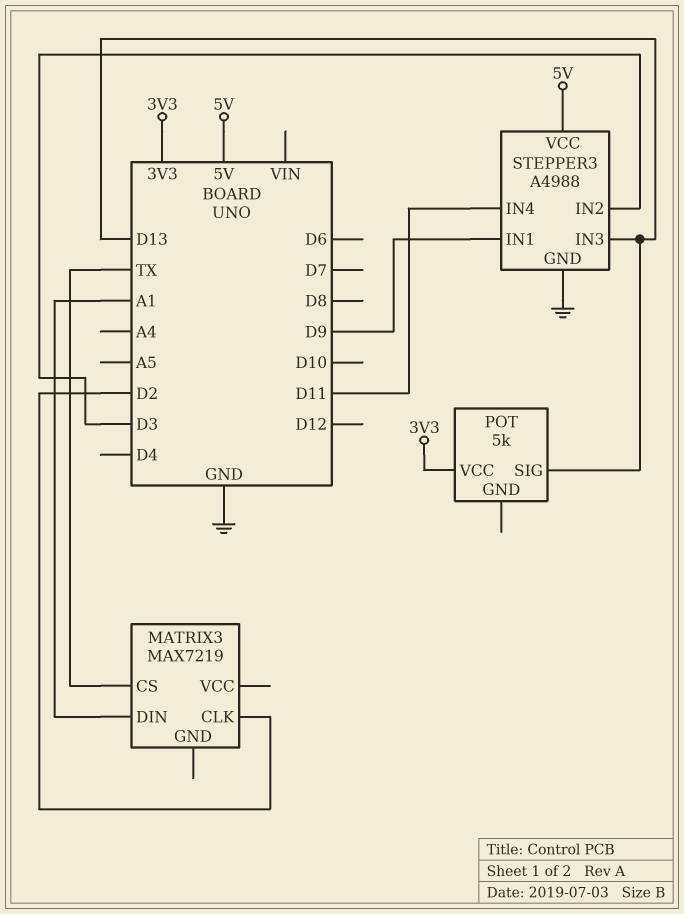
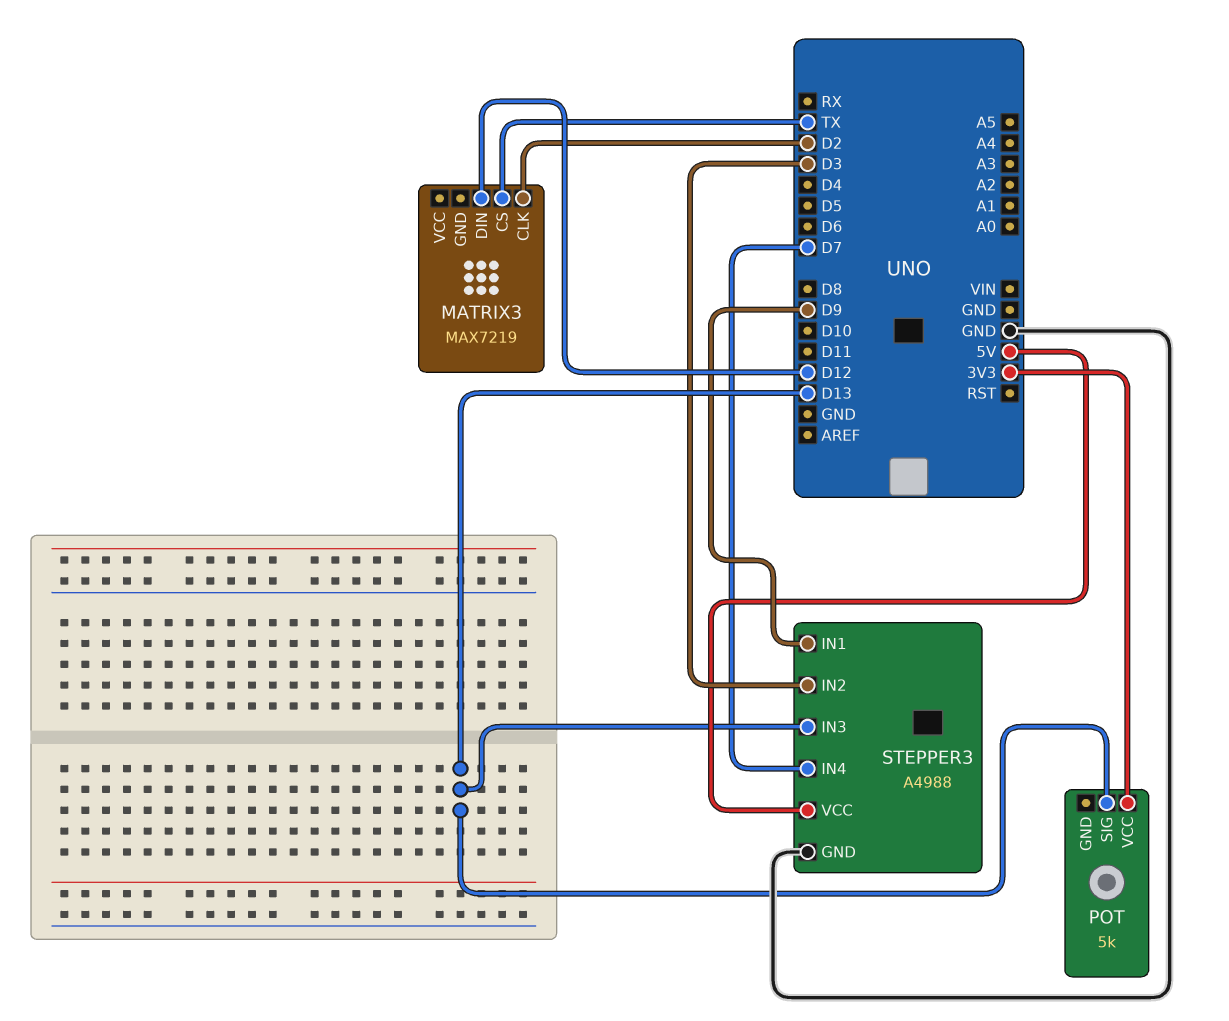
MATRIX3 pin DIN: A1 -> D12
STEPPER3 pin IN4: D11 -> D7

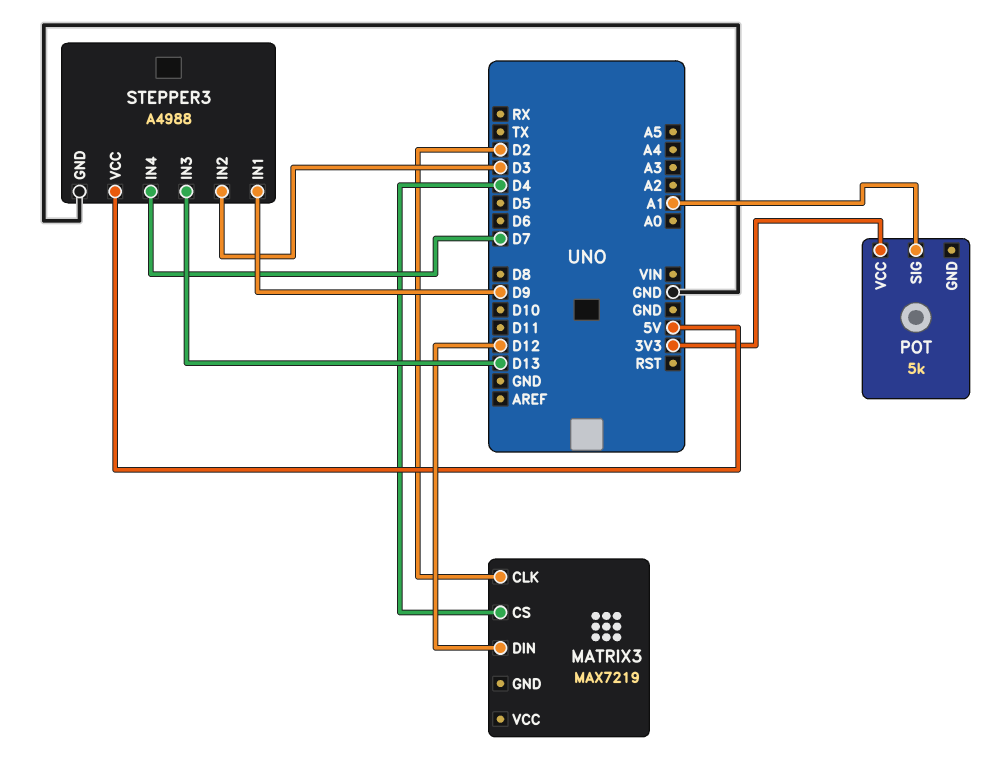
MATRIX3 pin CS: TX -> D4
POT pin SIG: D13 -> A1

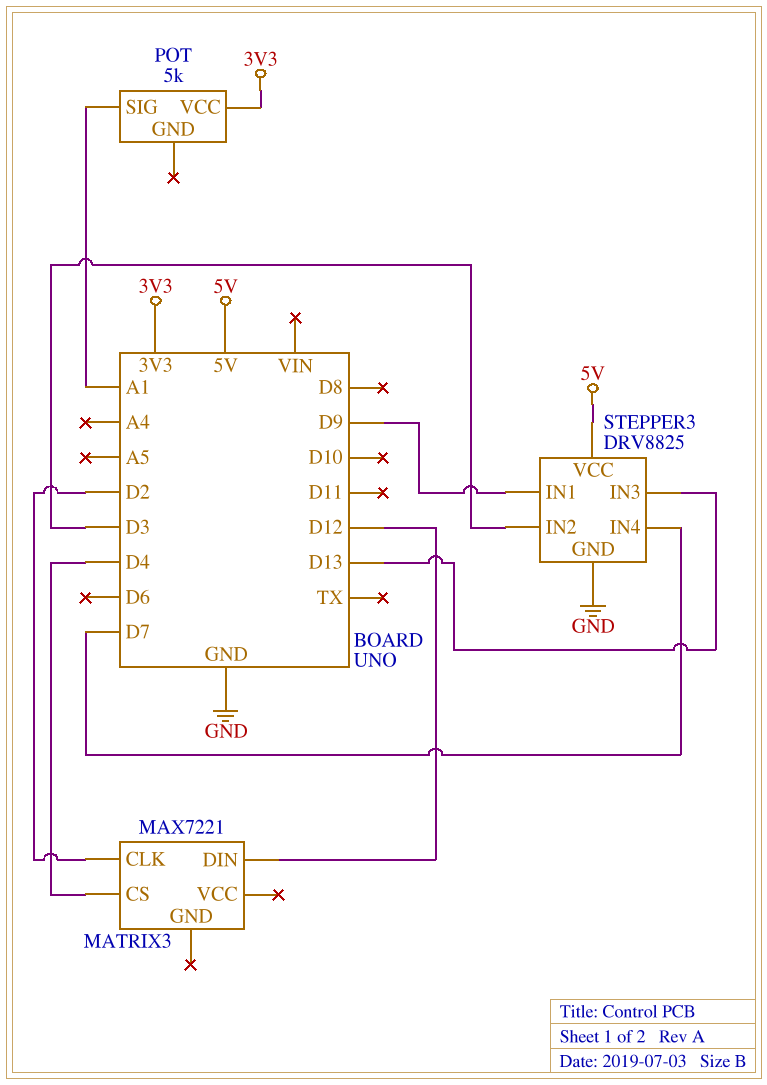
MATRIX3: MAX7219 -> MAX7221
STEPPER3: A4988 -> DRV8825

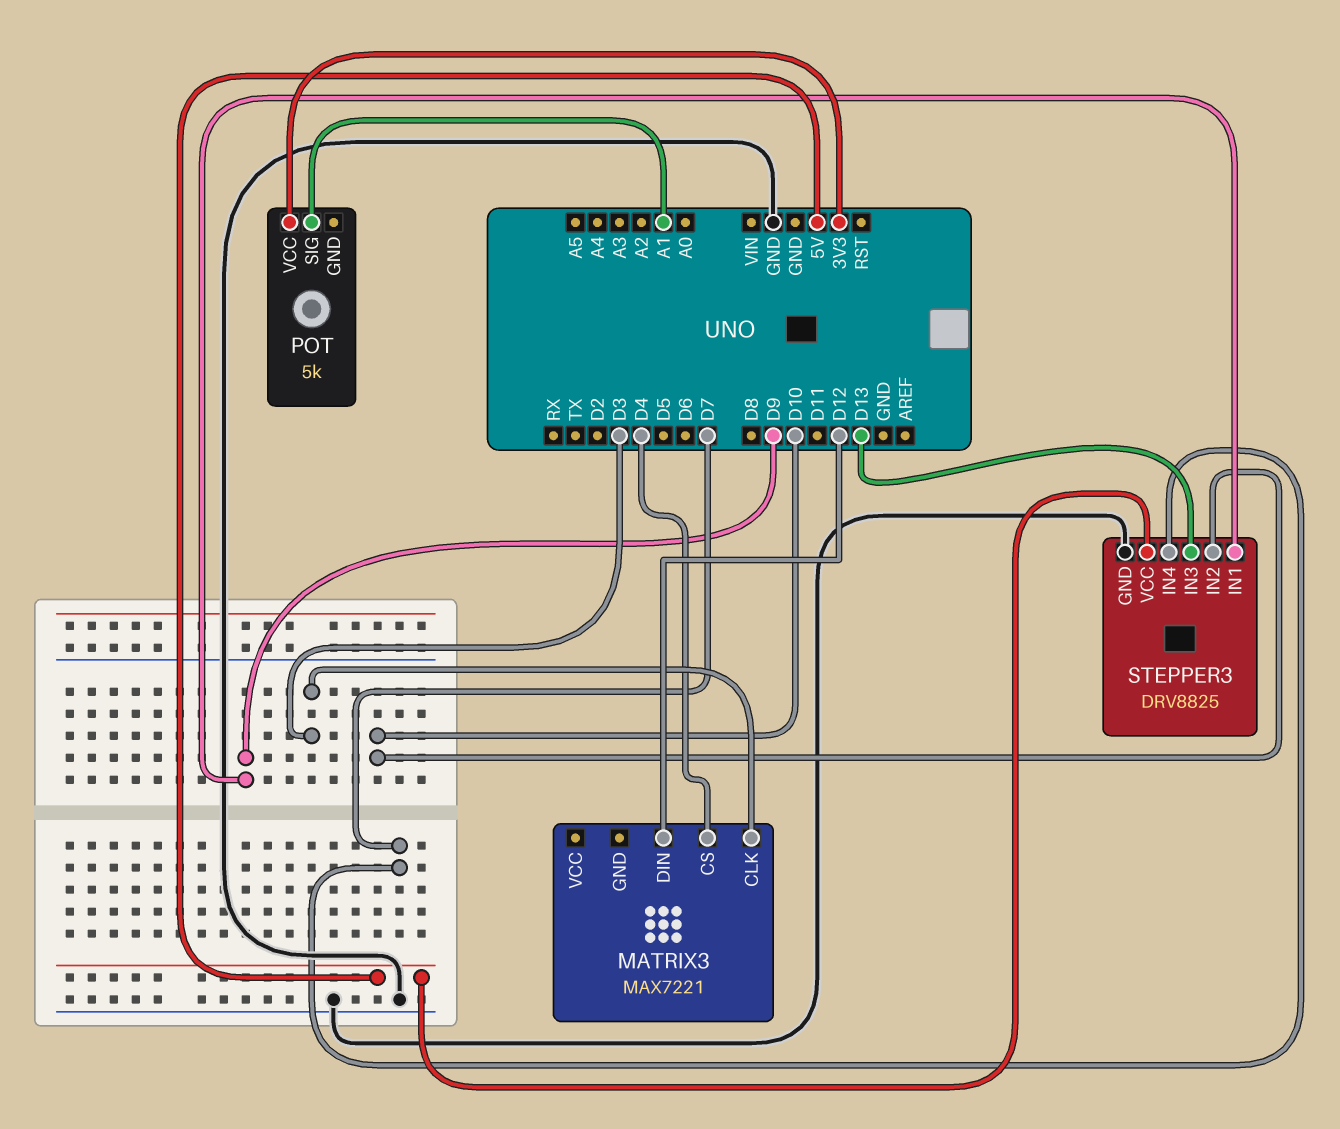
MATRIX3 pin CLK: D2 -> D3
STEPPER3 pin IN2: D3 -> D10

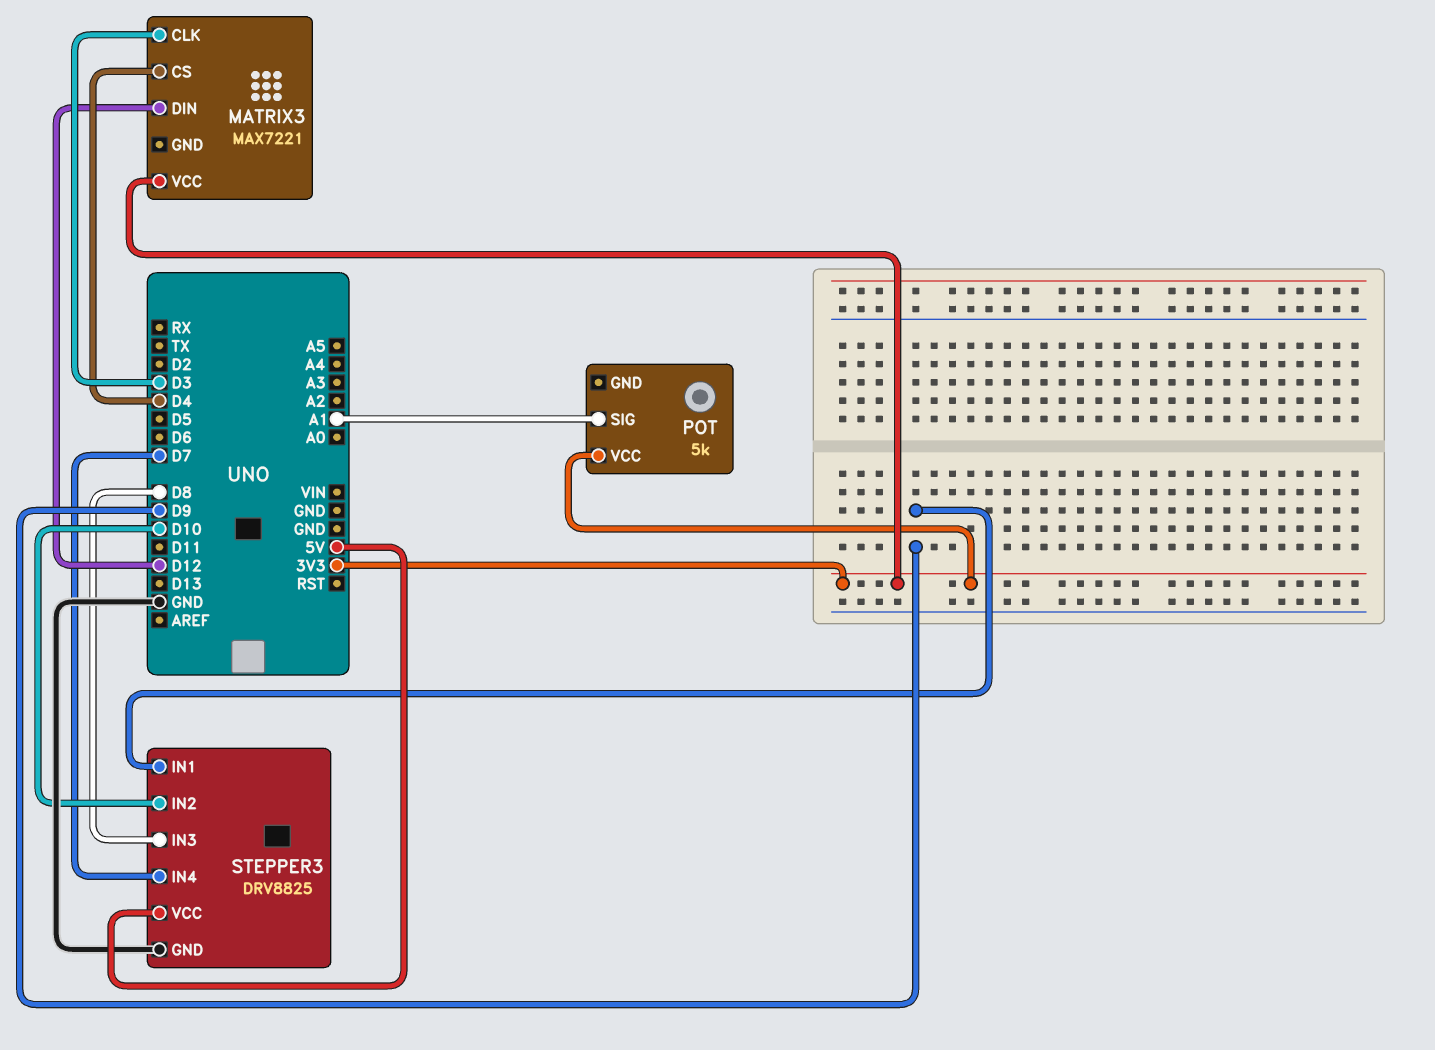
MATRIX3 pin VCC: none -> 3V3
STEPPER3 pin IN3: D13 -> D8

